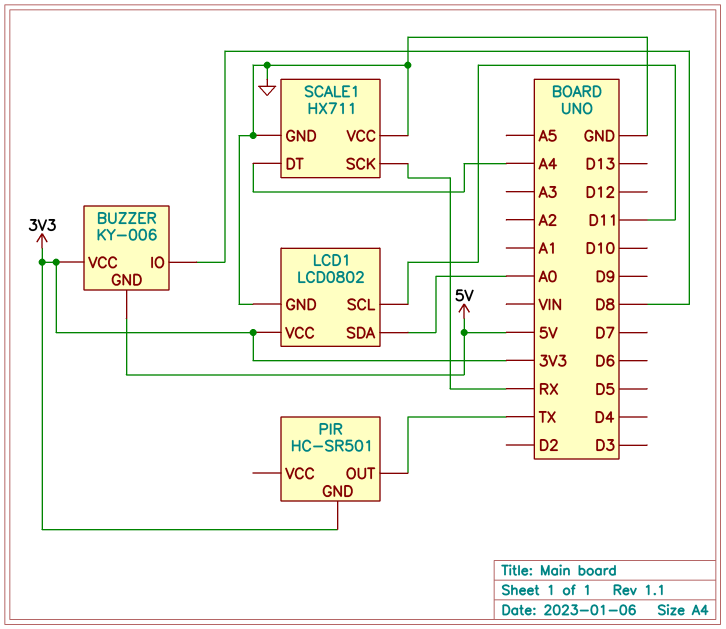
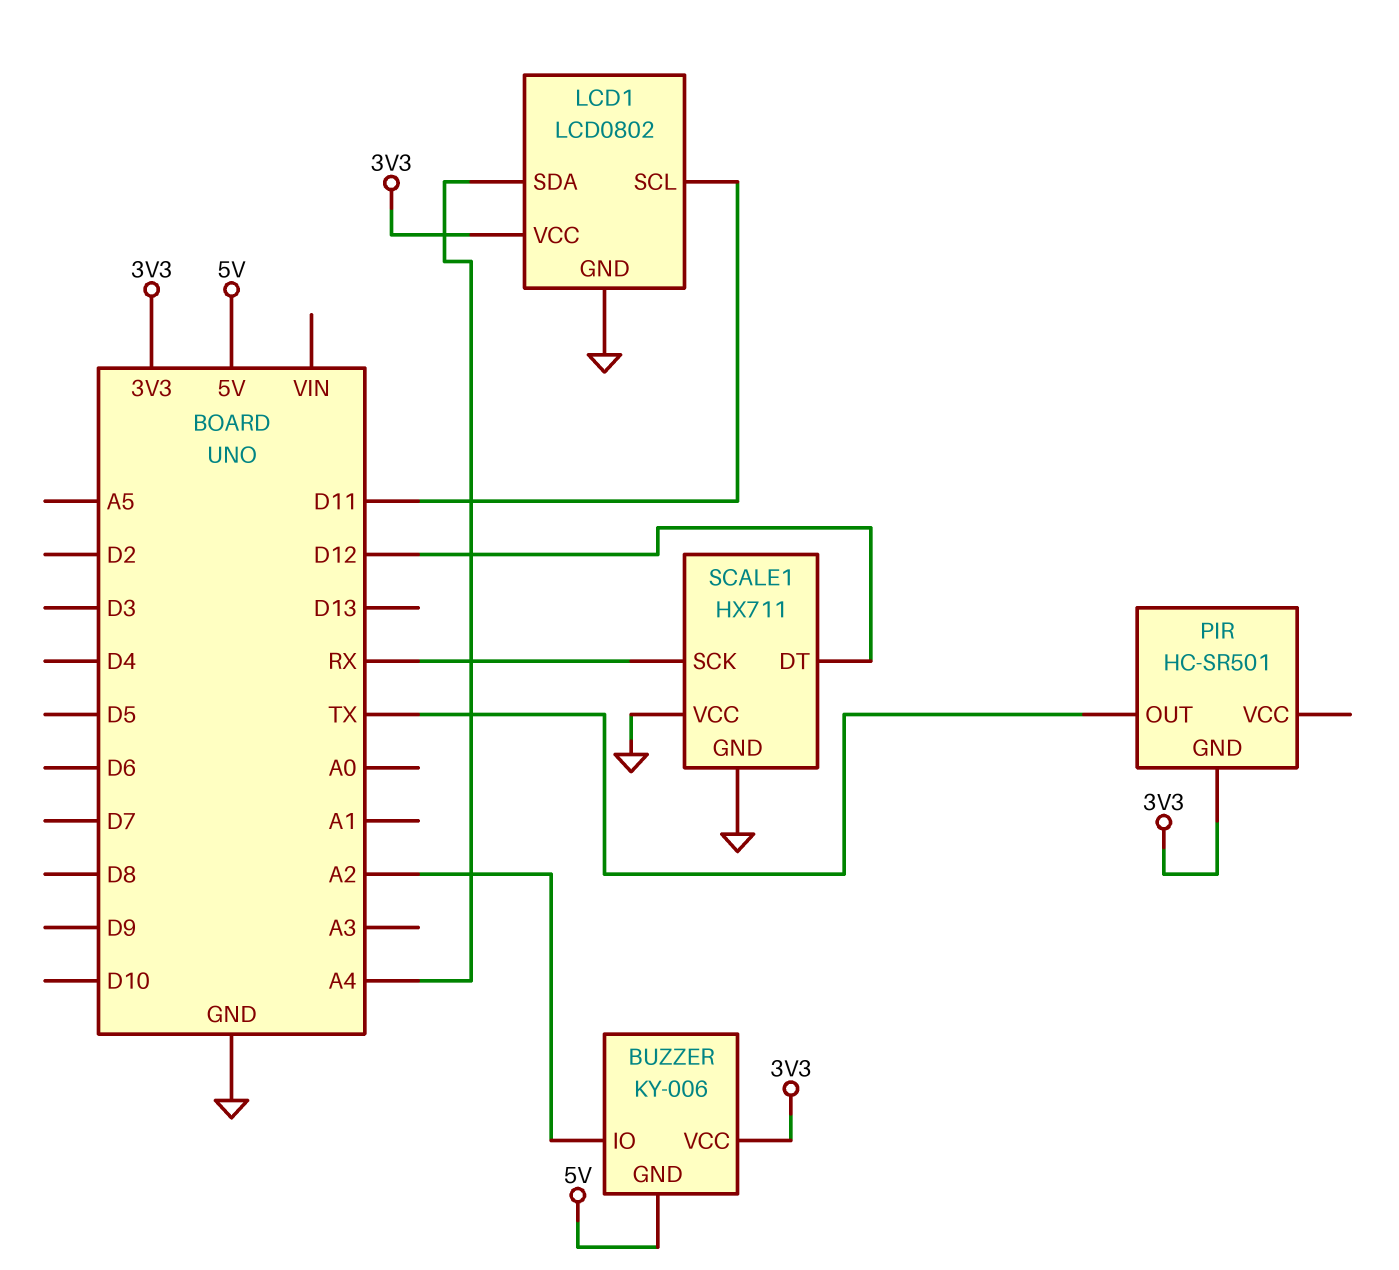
BUZZER pin IO: D8 -> A2
LCD1 pin SDA: A0 -> A4
SCALE1 pin DT: A4 -> D12

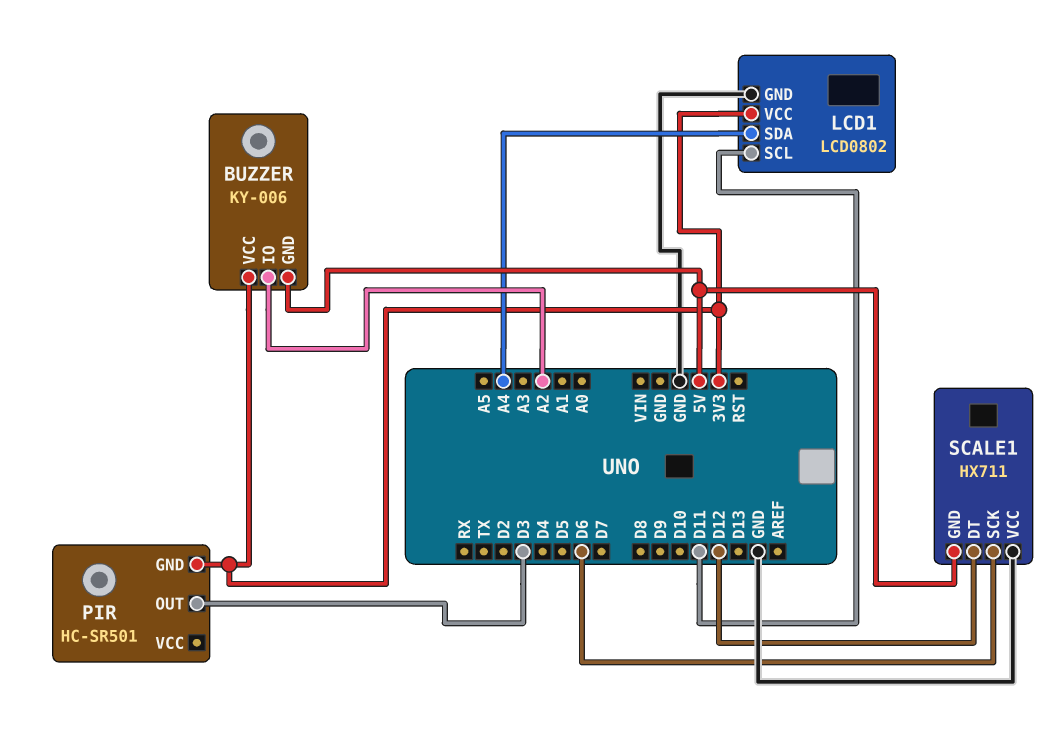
PIR pin OUT: TX -> D3
SCALE1 pin GND: GND -> 5V
SCALE1 pin SCK: RX -> D6

